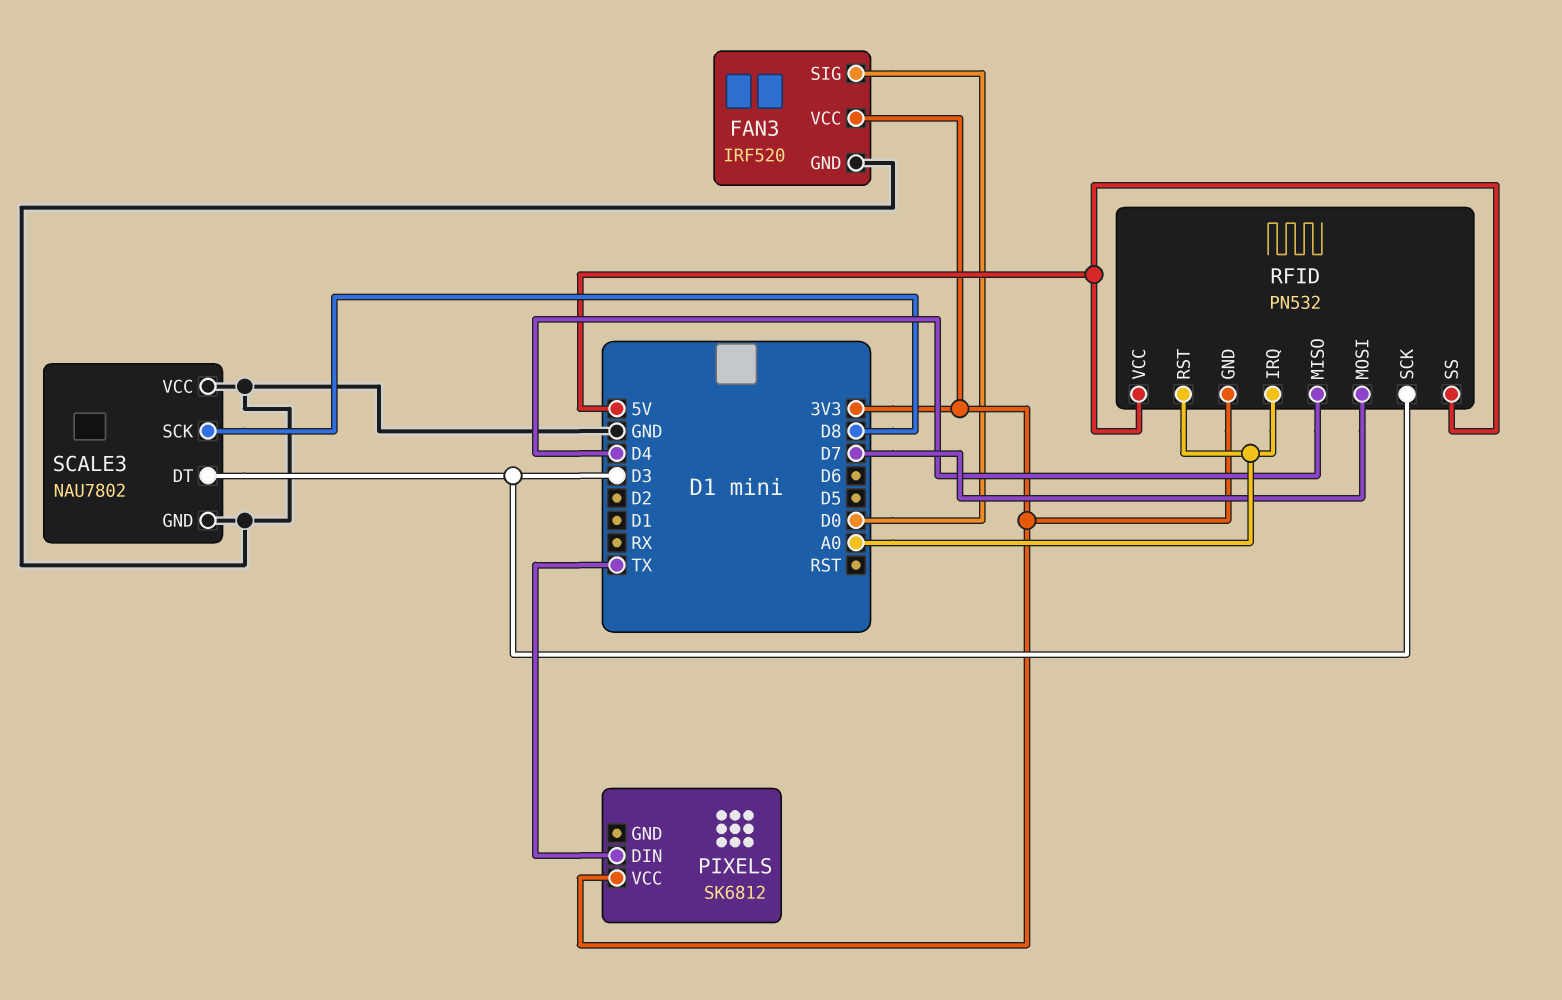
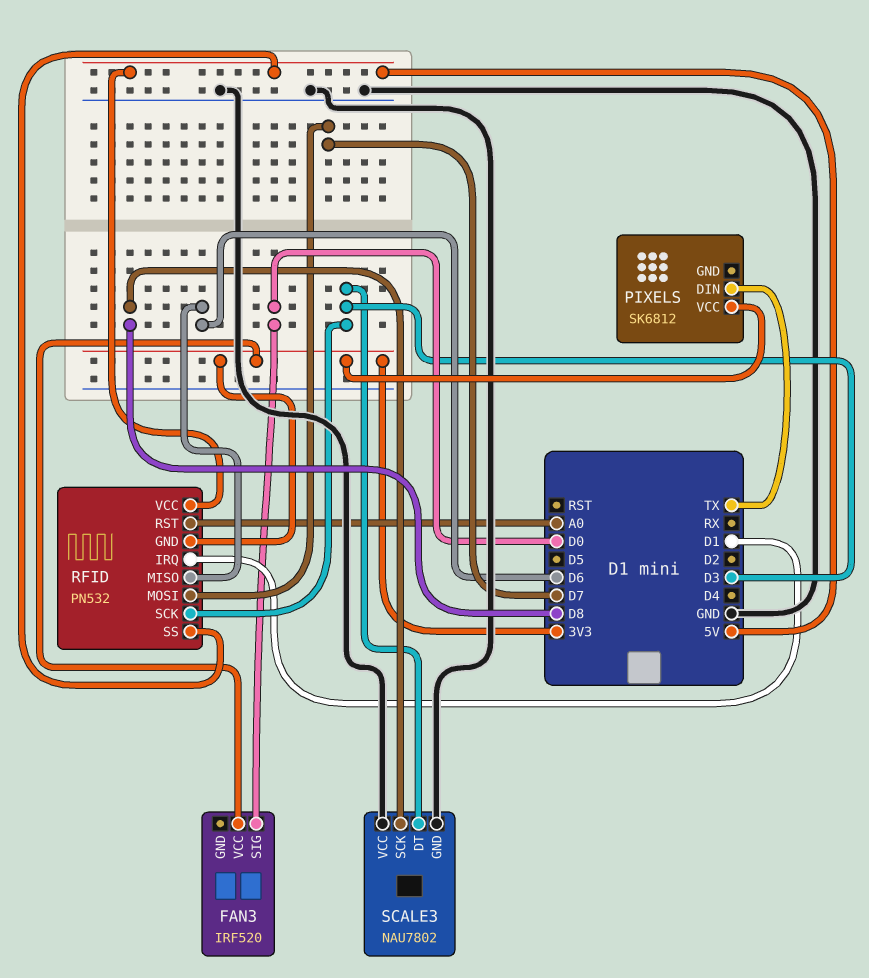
FAN3 pin GND: GND -> none
RFID pin IRQ: A0 -> D1
RFID pin MISO: D4 -> D6

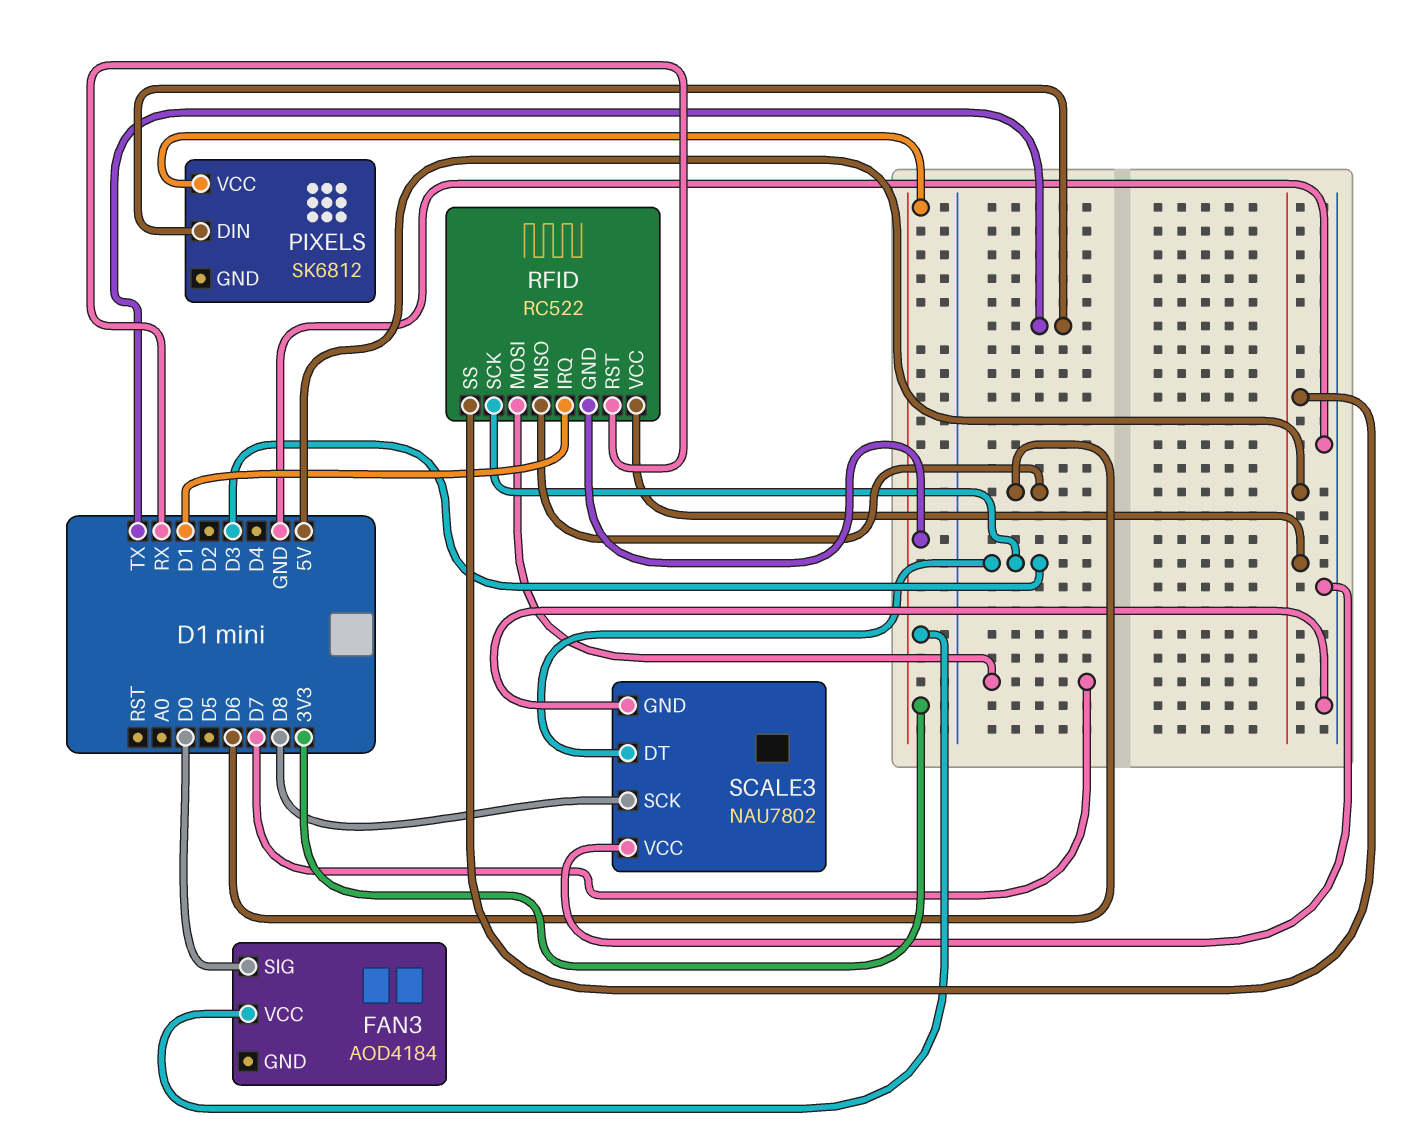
FAN3: IRF520 -> AOD4184
RFID: PN532 -> RC522
RFID pin RST: A0 -> RX

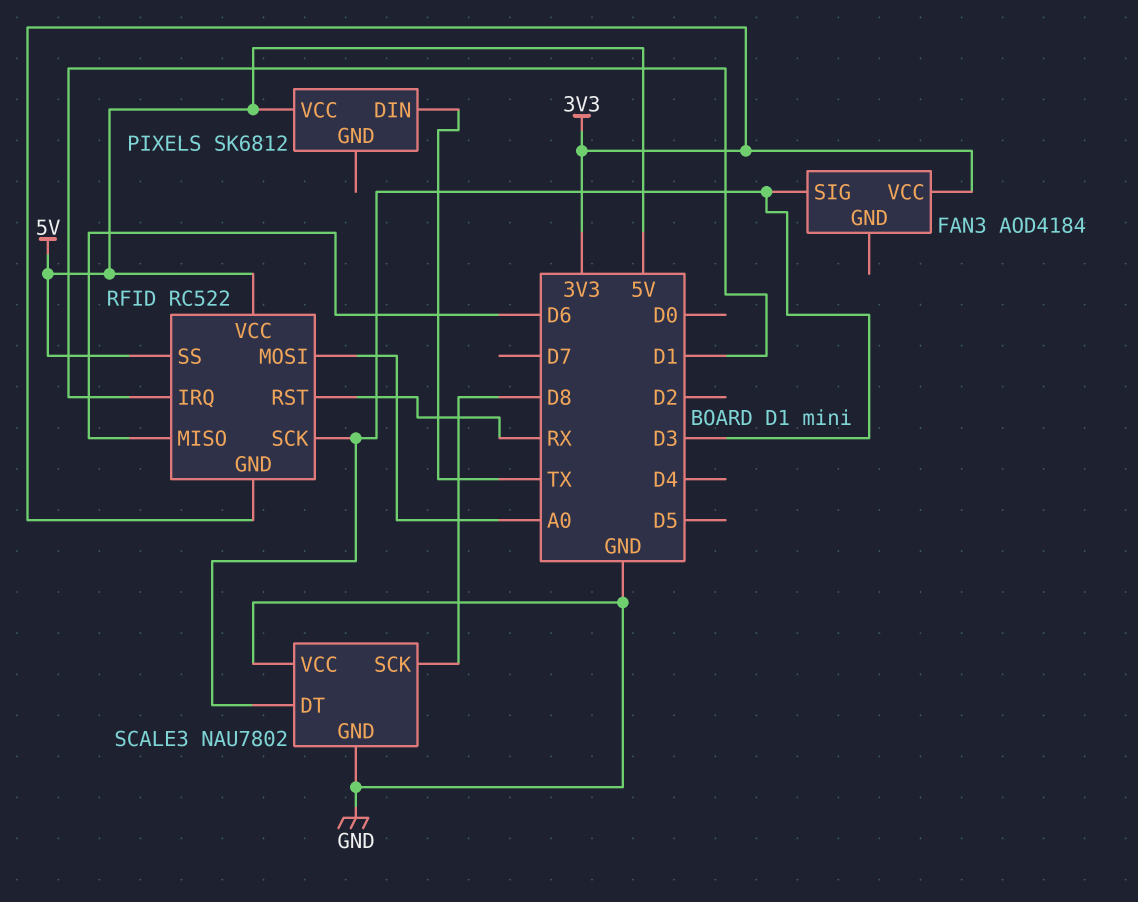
FAN3 pin SIG: D0 -> D3
PIXELS pin VCC: 3V3 -> 5V
RFID pin MOSI: D7 -> A0

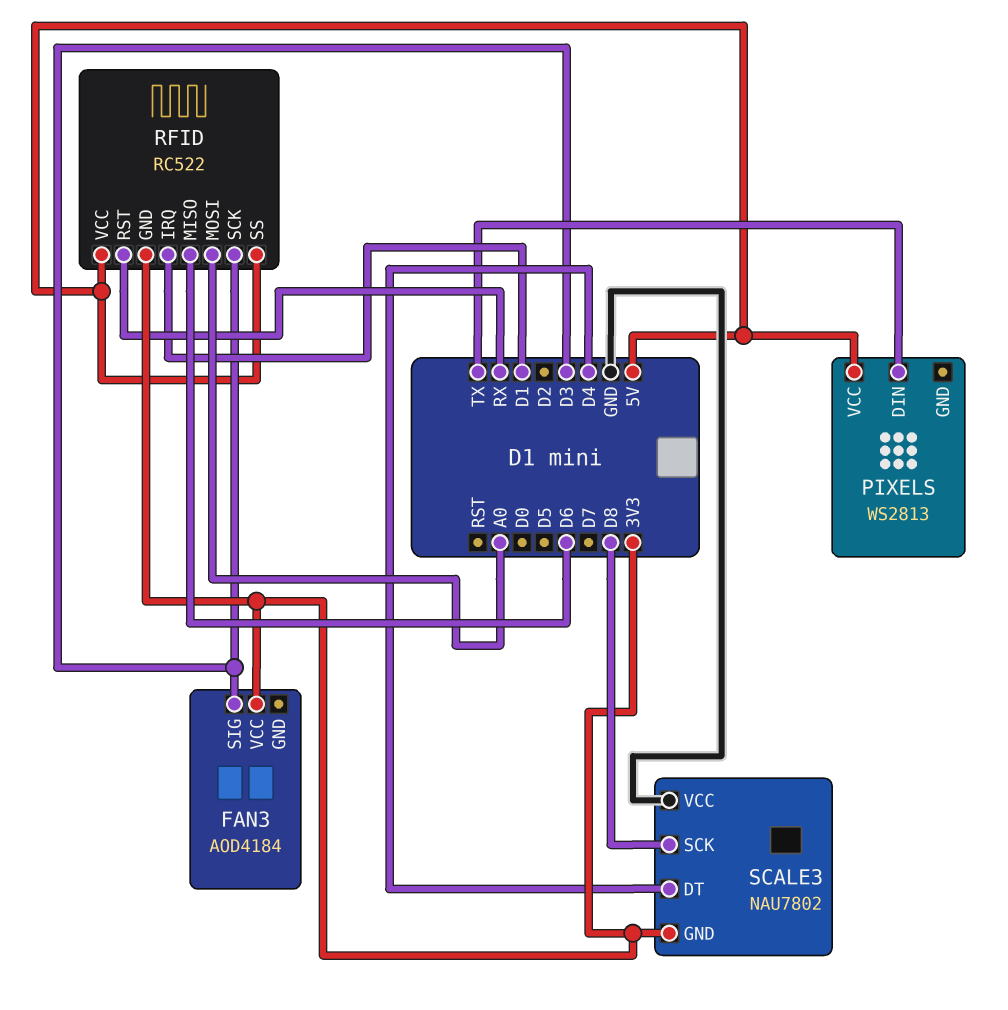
PIXELS: SK6812 -> WS2813
SCALE3 pin DT: D3 -> D4
SCALE3 pin GND: GND -> 3V3

